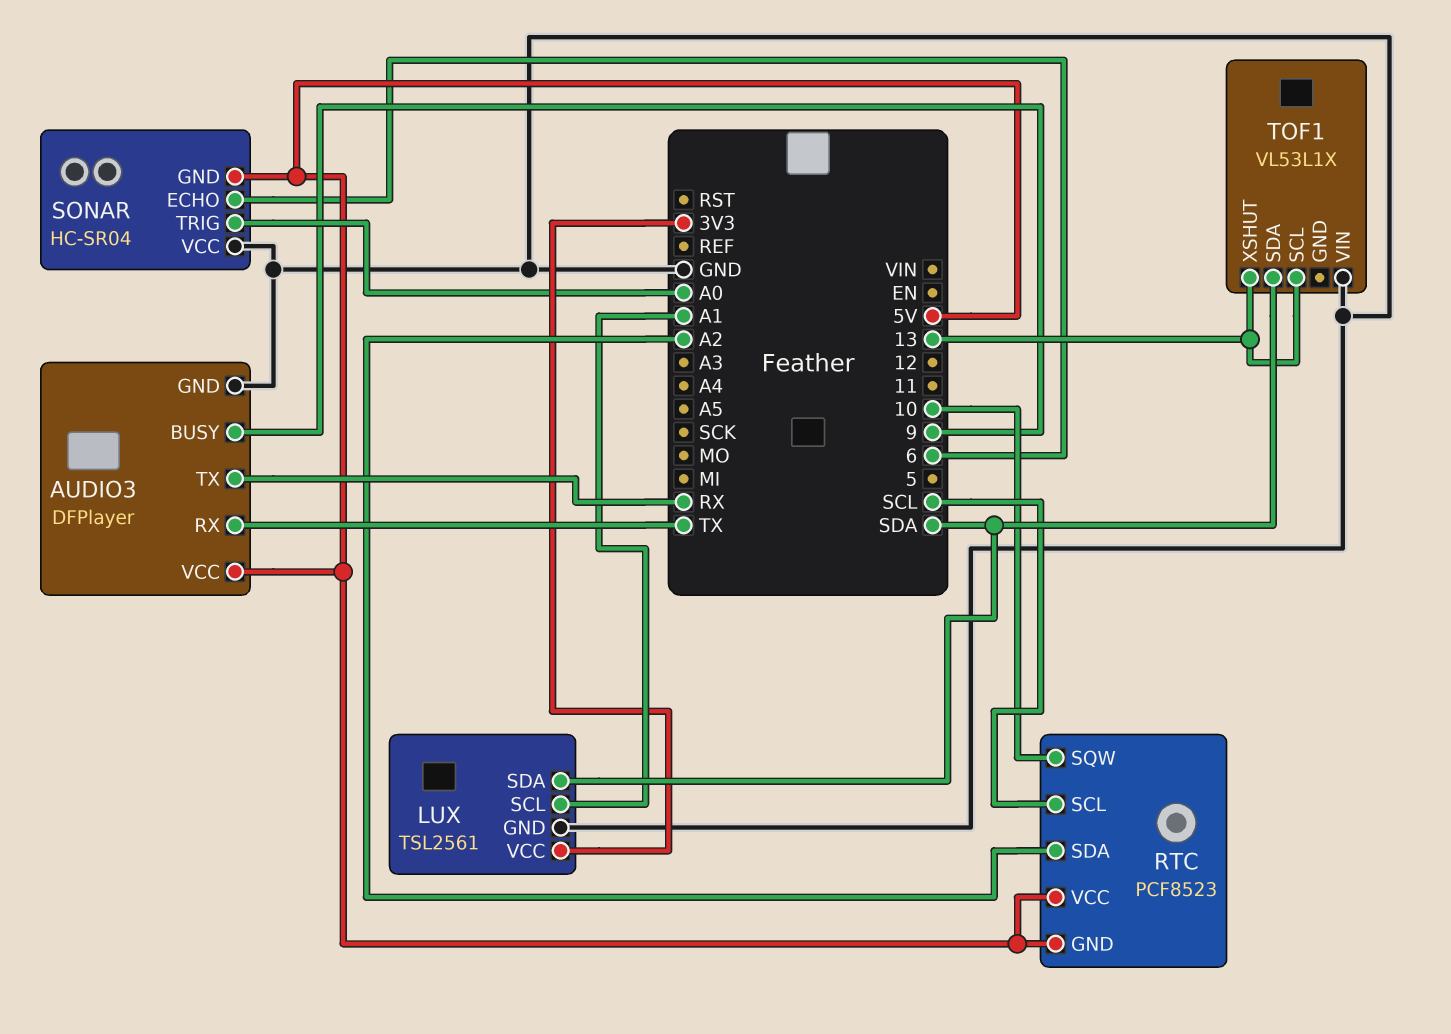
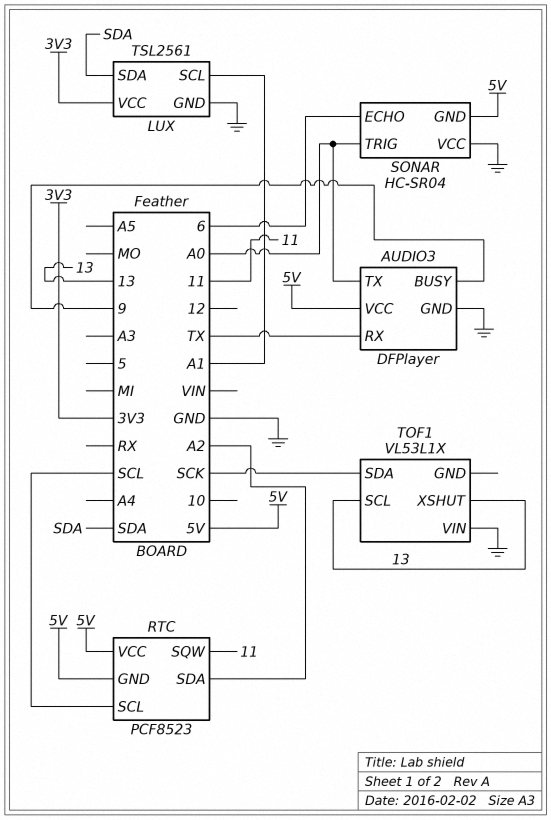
AUDIO3 pin TX: RX -> A0
RTC pin SQW: 10 -> 11
TOF1 pin SDA: SDA -> SCK

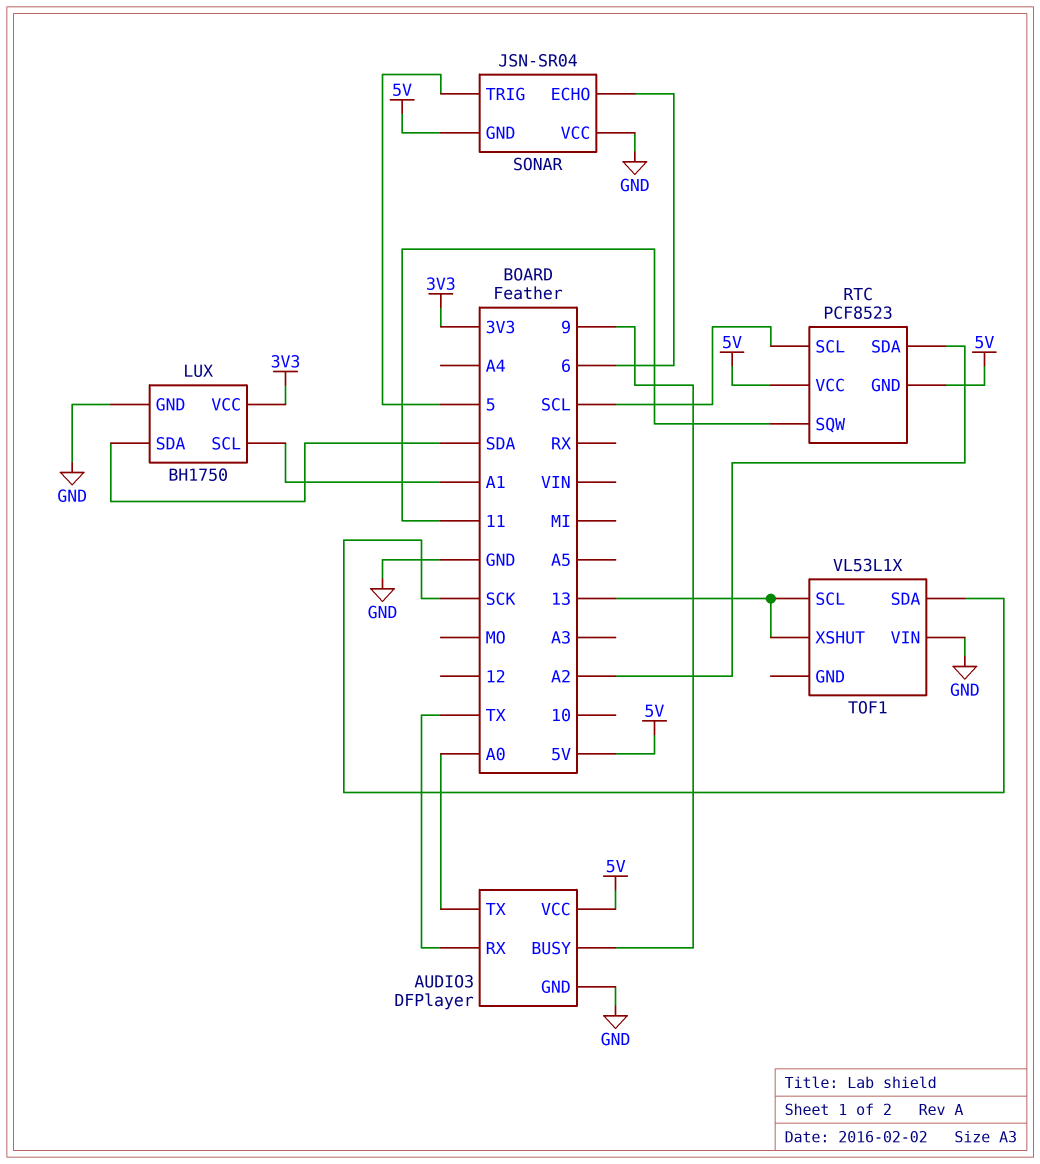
LUX: TSL2561 -> BH1750
SONAR: HC-SR04 -> JSN-SR04
SONAR pin TRIG: A0 -> 5

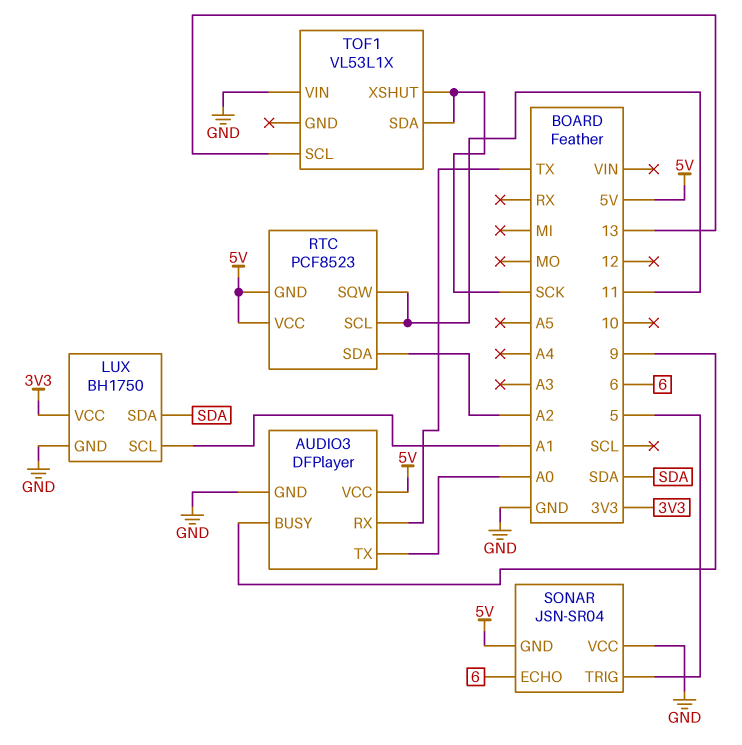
RTC pin SCL: SCL -> 11
TOF1 pin XSHUT: 13 -> SCK

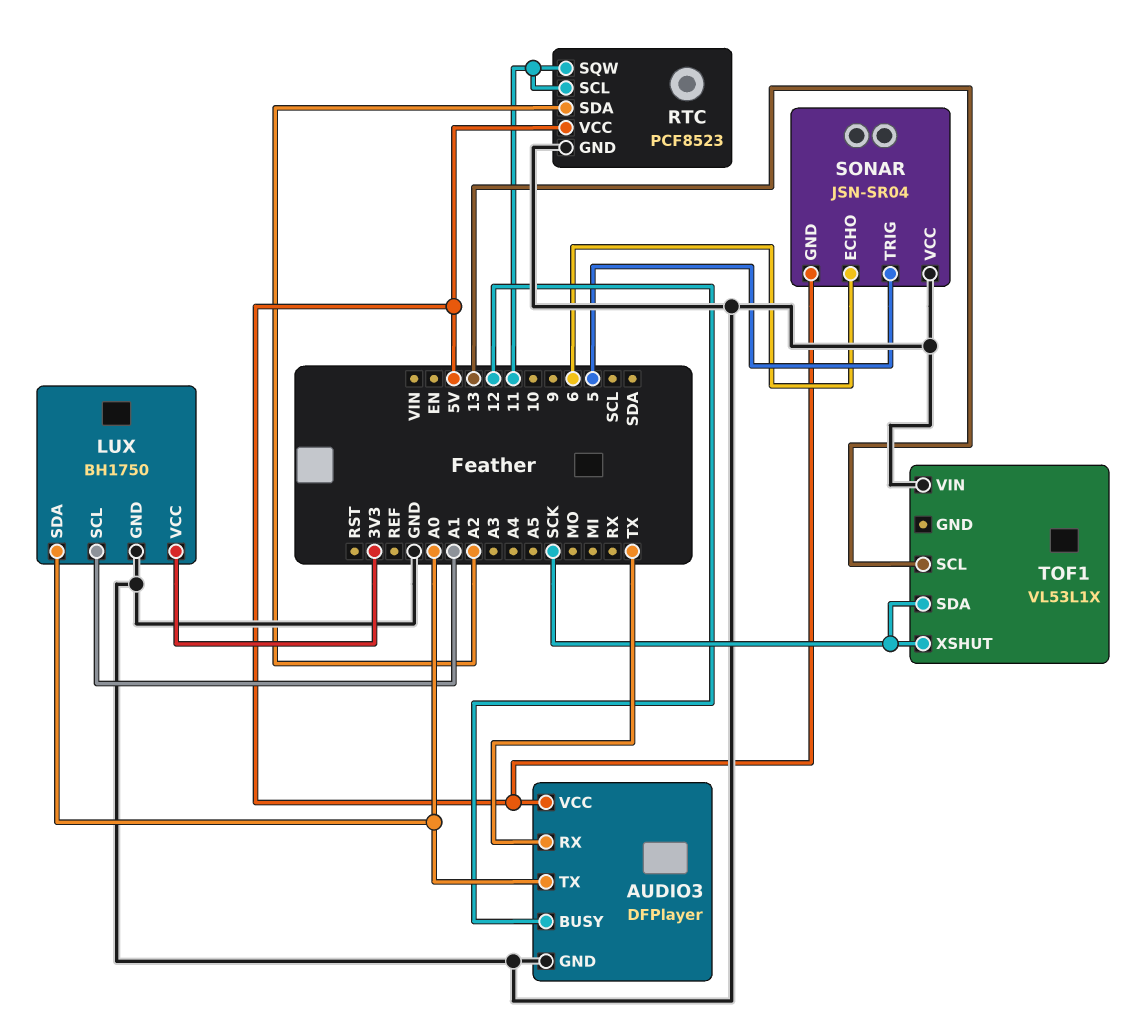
AUDIO3 pin BUSY: 9 -> 12
LUX pin SDA: SDA -> A0
RTC pin GND: 5V -> GND

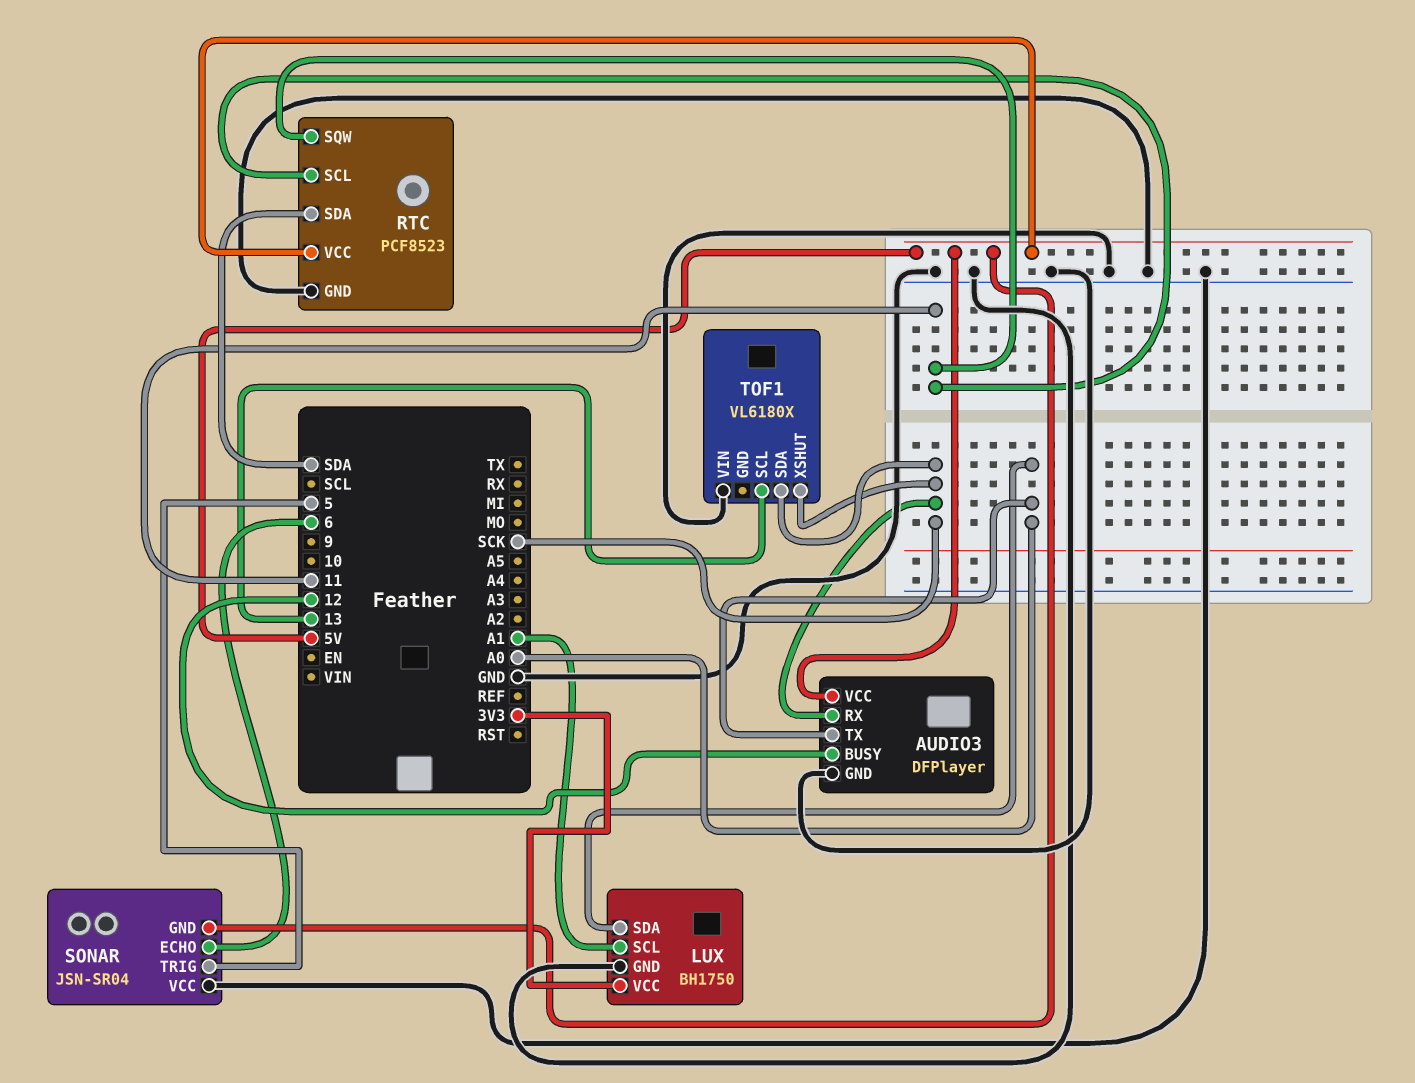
AUDIO3 pin RX: TX -> SCK
RTC pin SDA: A2 -> SDA
TOF1: VL53L1X -> VL6180X

